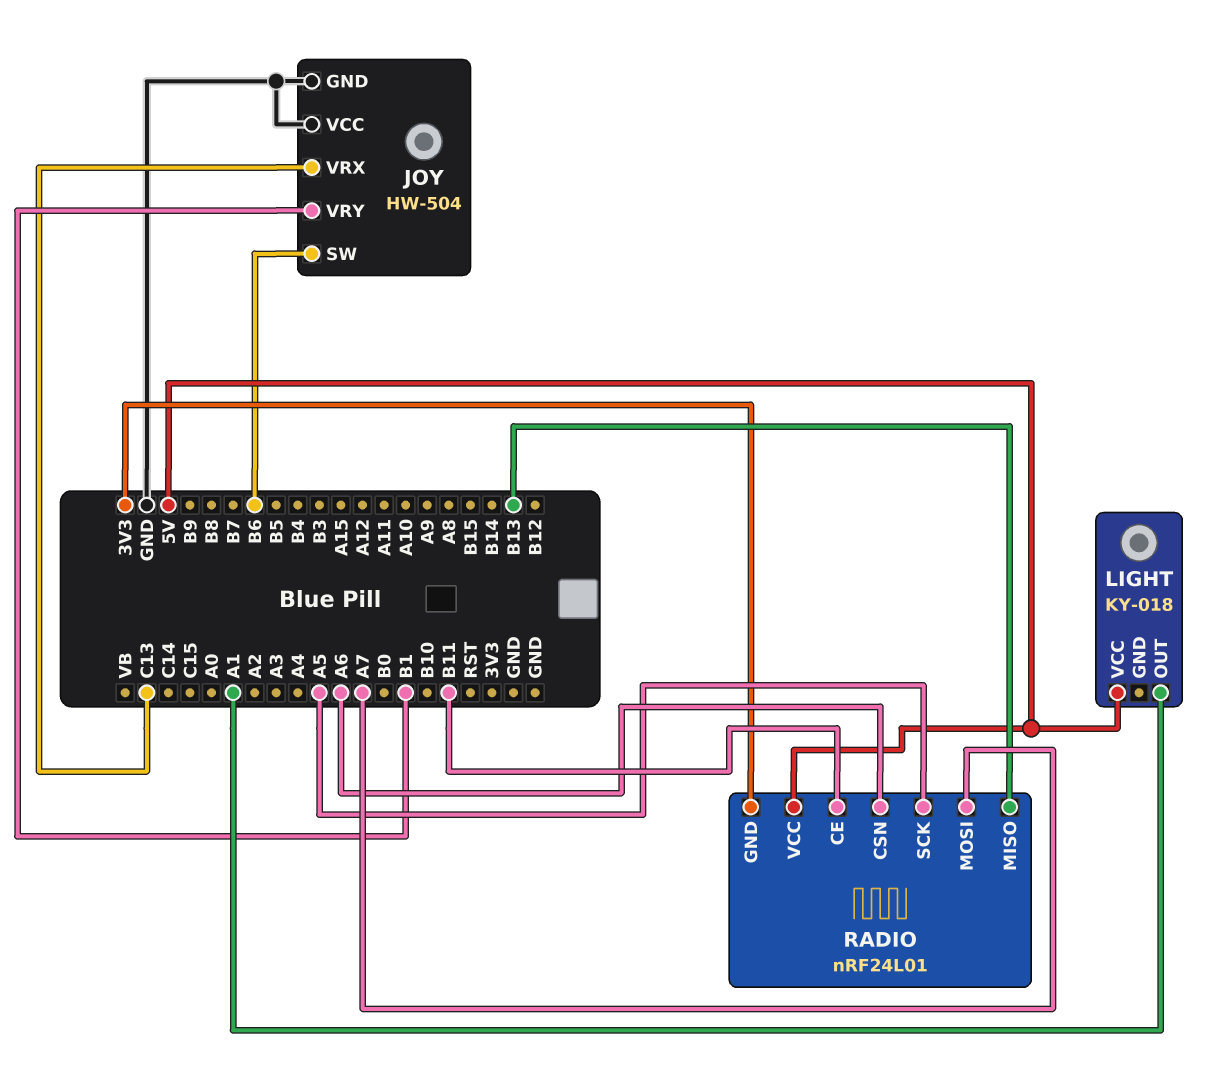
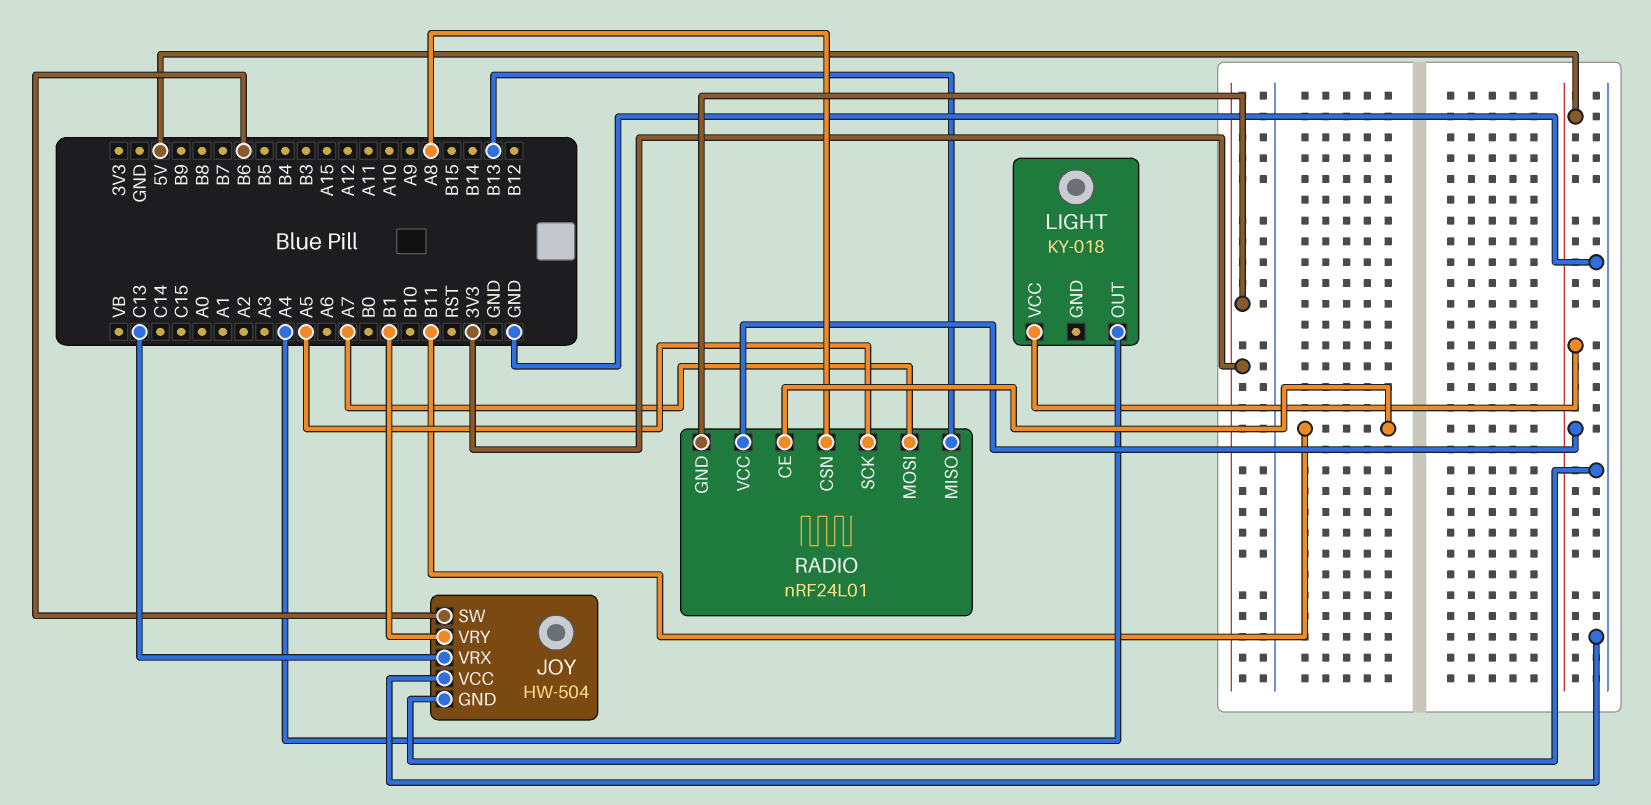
LIGHT pin OUT: A1 -> A4
RADIO pin CSN: A6 -> A8

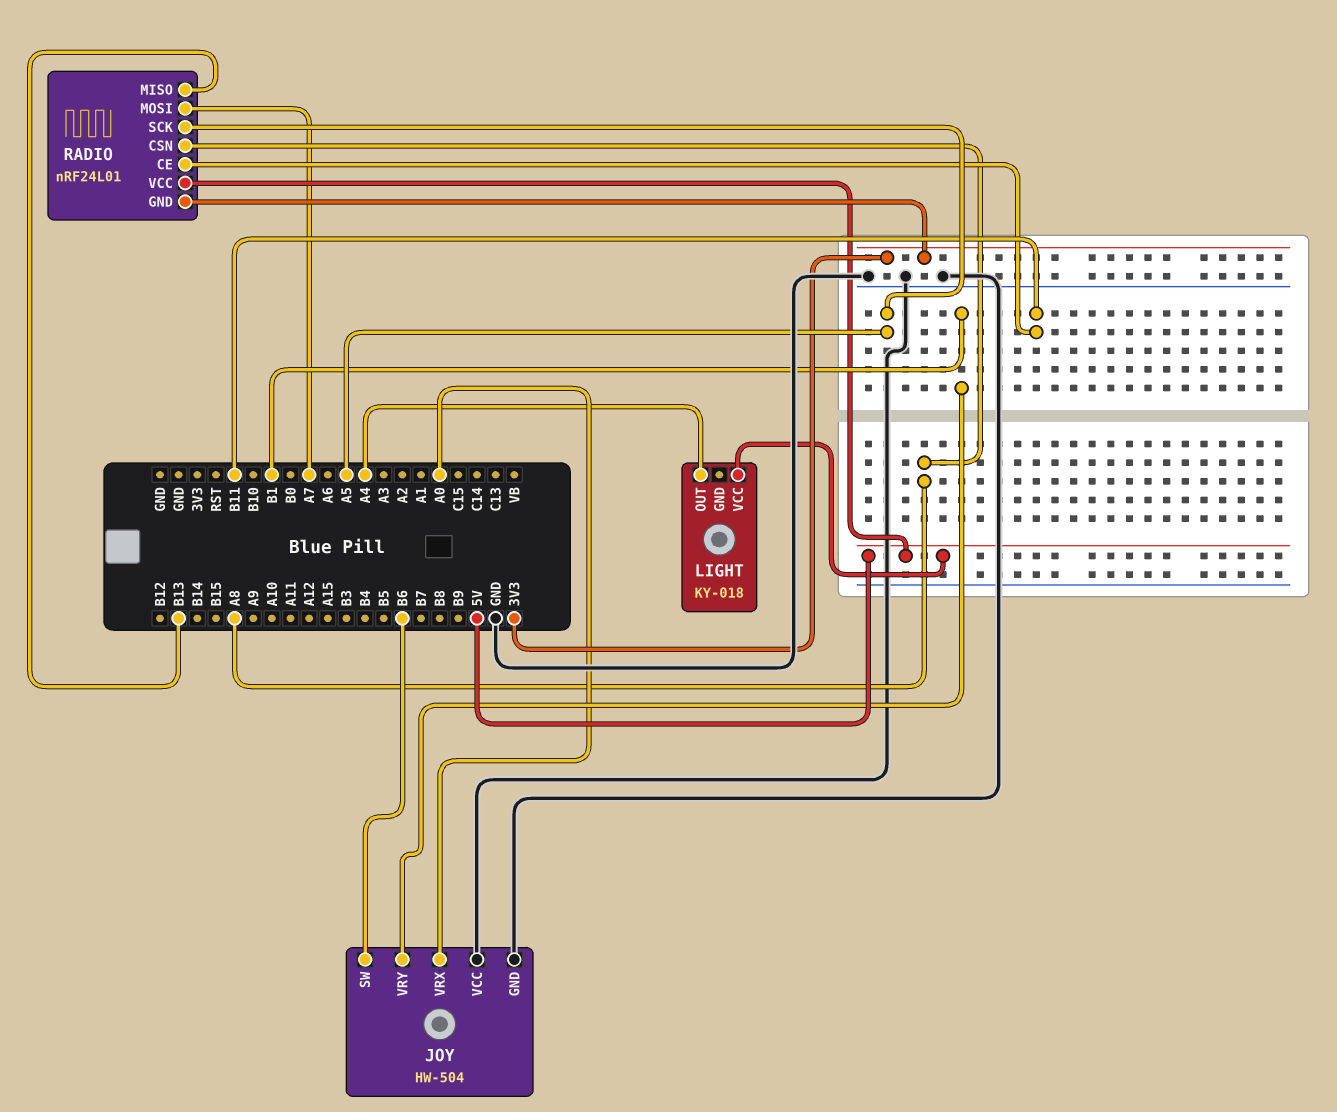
JOY pin VRX: C13 -> A0

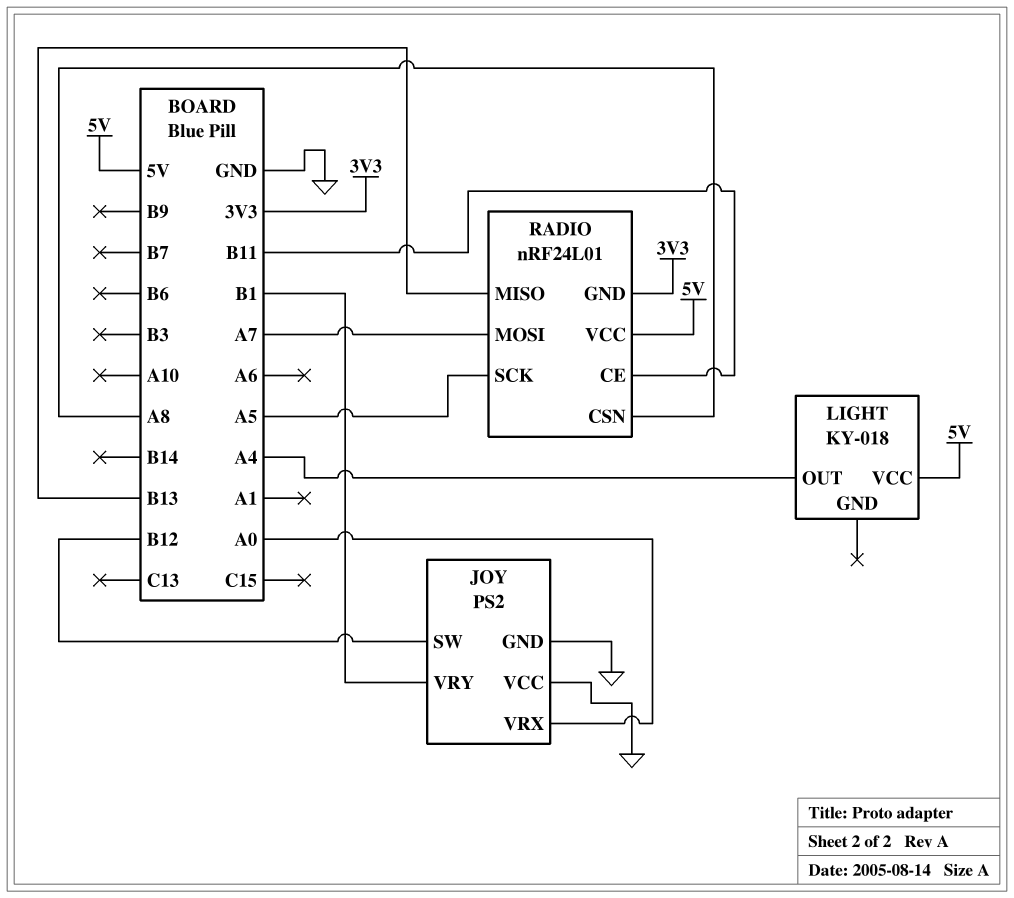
JOY: HW-504 -> PS2
JOY pin SW: B6 -> B12

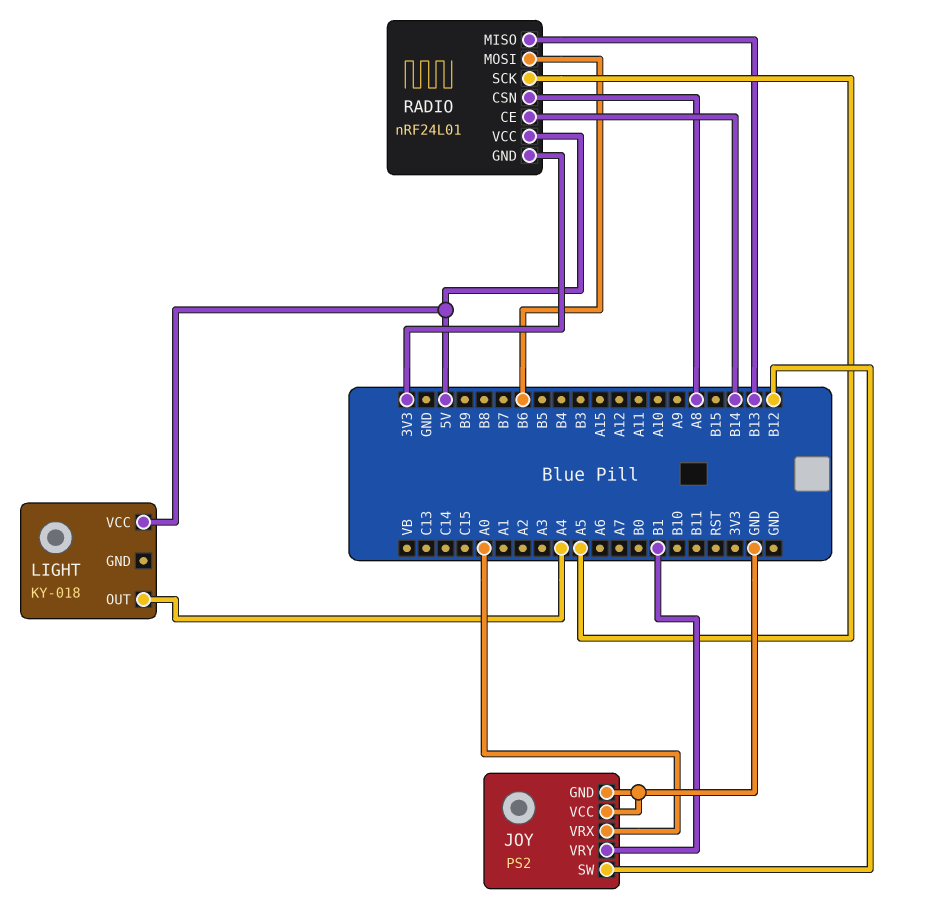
RADIO pin CE: B11 -> B14
RADIO pin MOSI: A7 -> B6

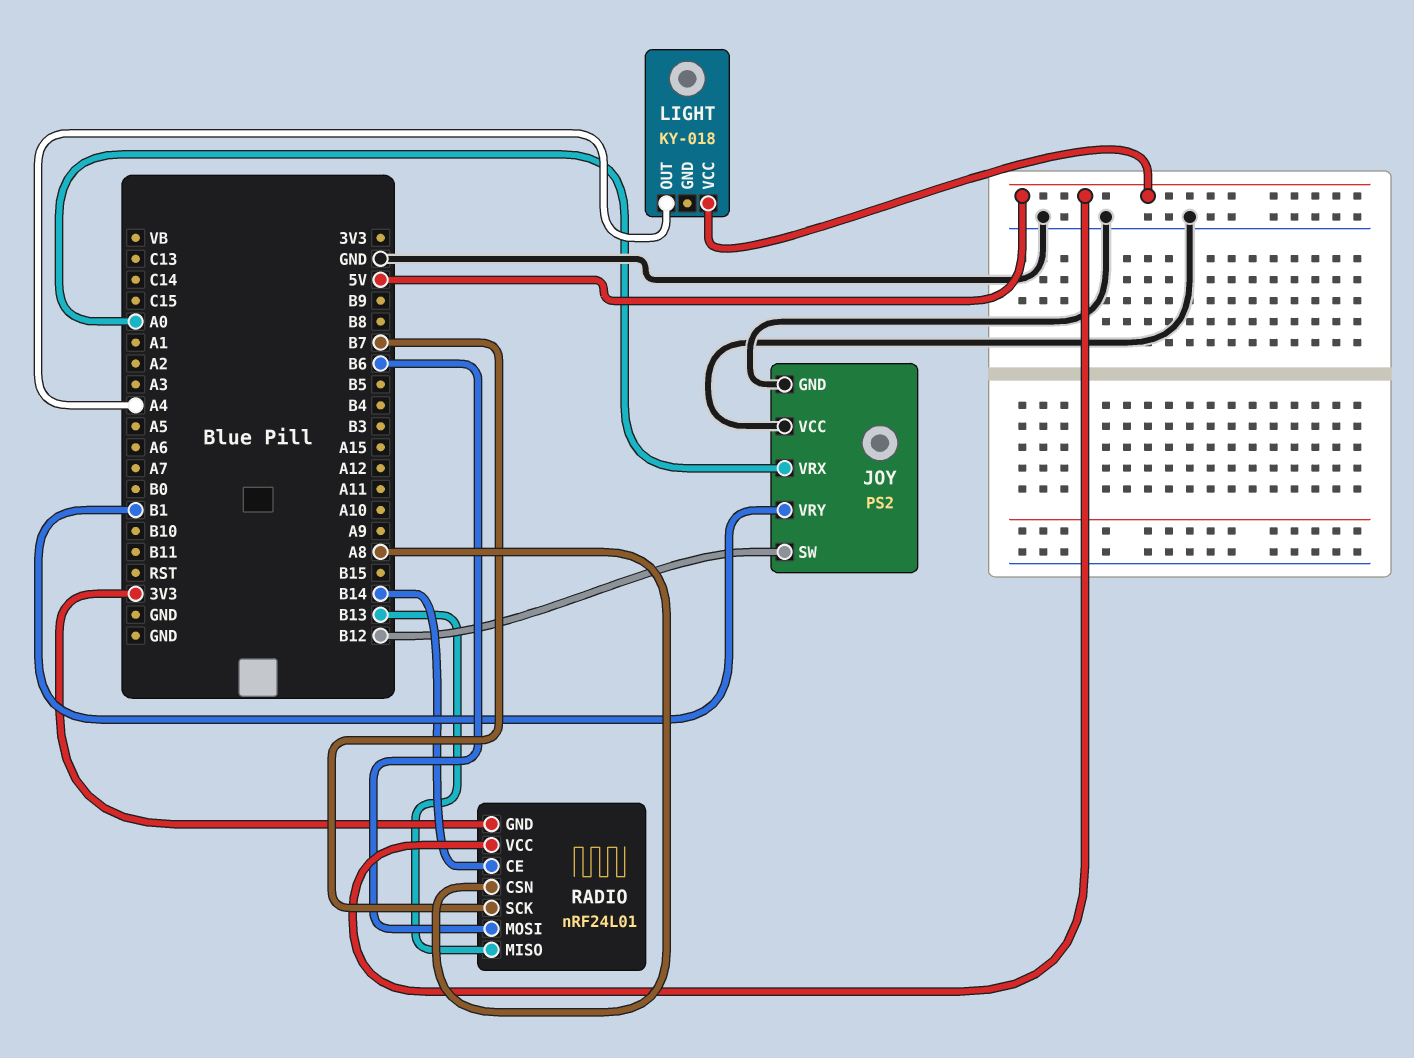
RADIO pin SCK: A5 -> B7

